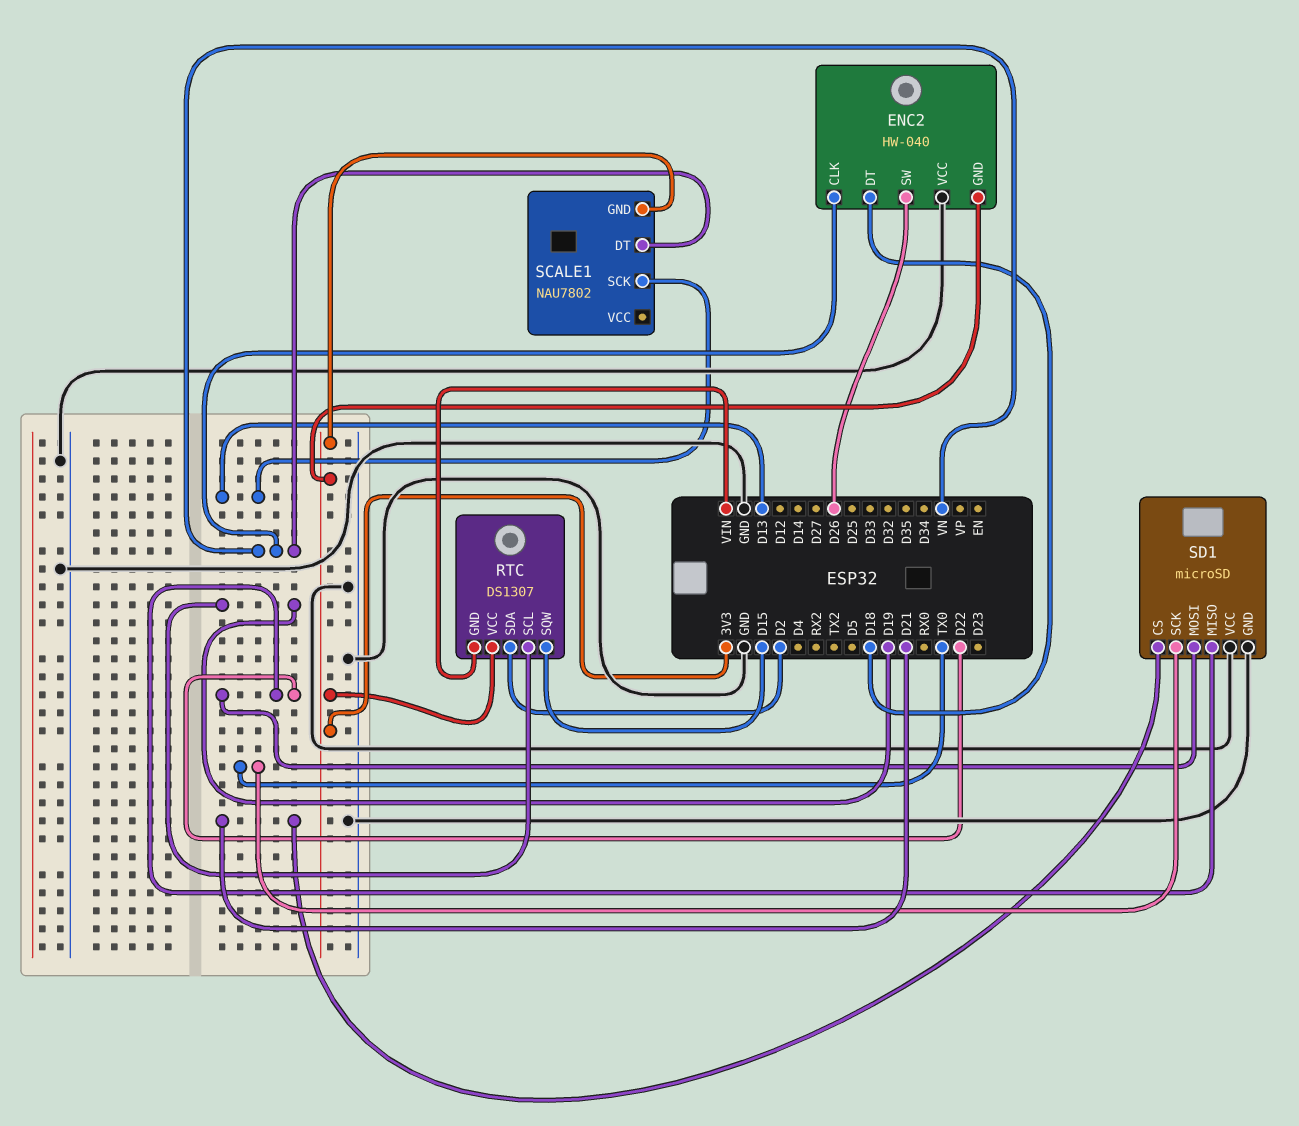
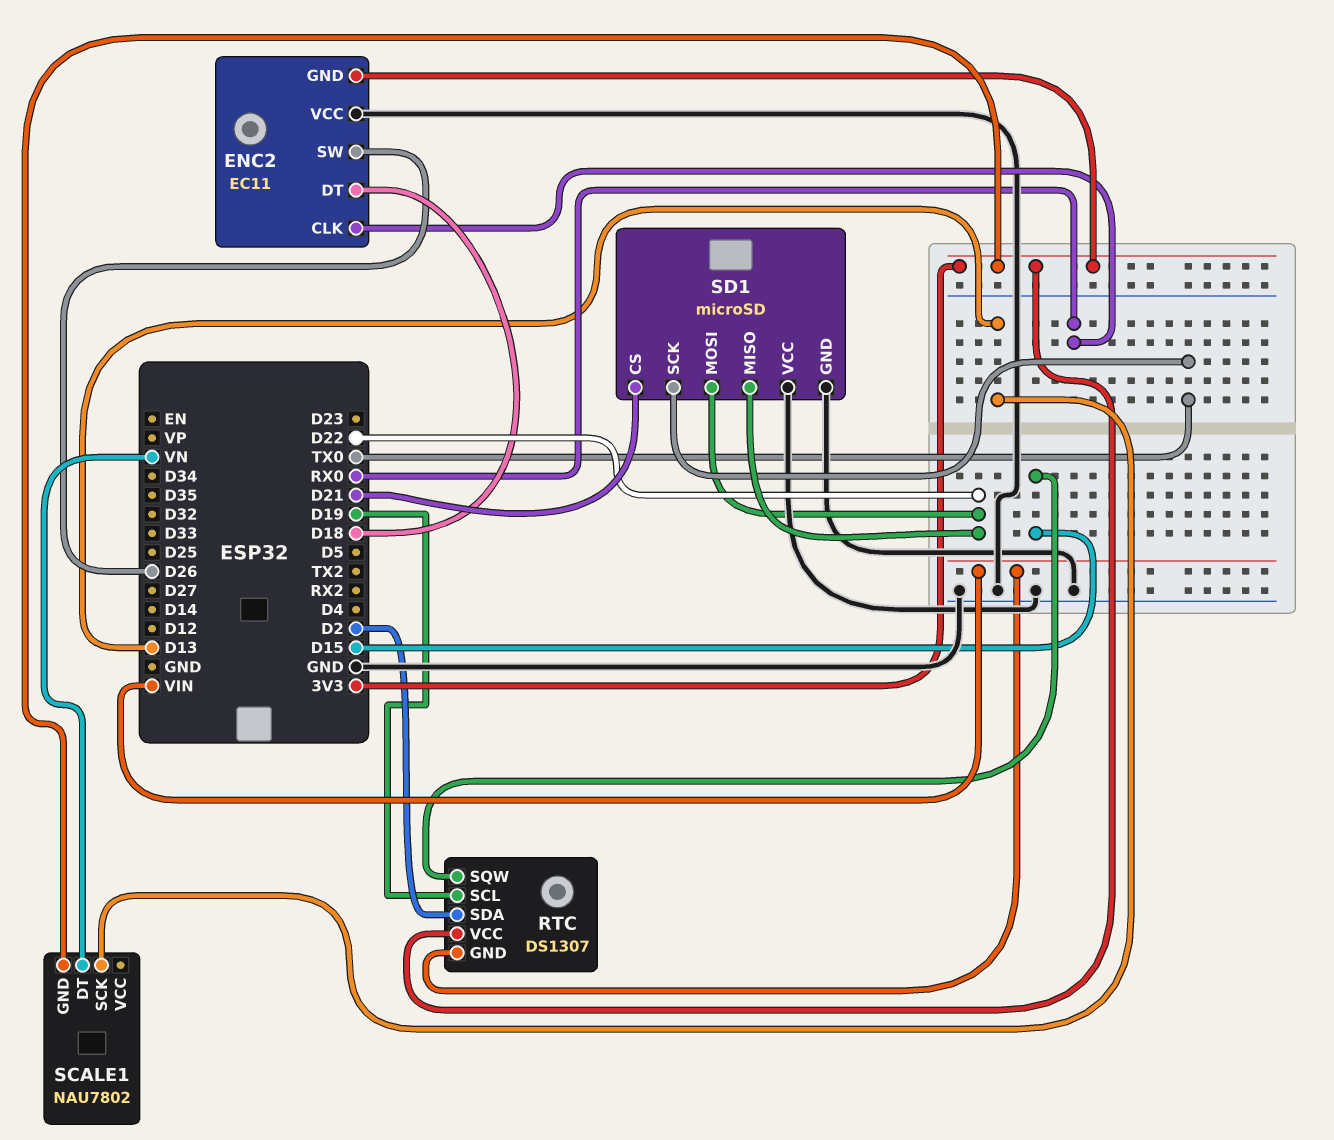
ENC2: HW-040 -> EC11
ENC2 pin CLK: VN -> RX0

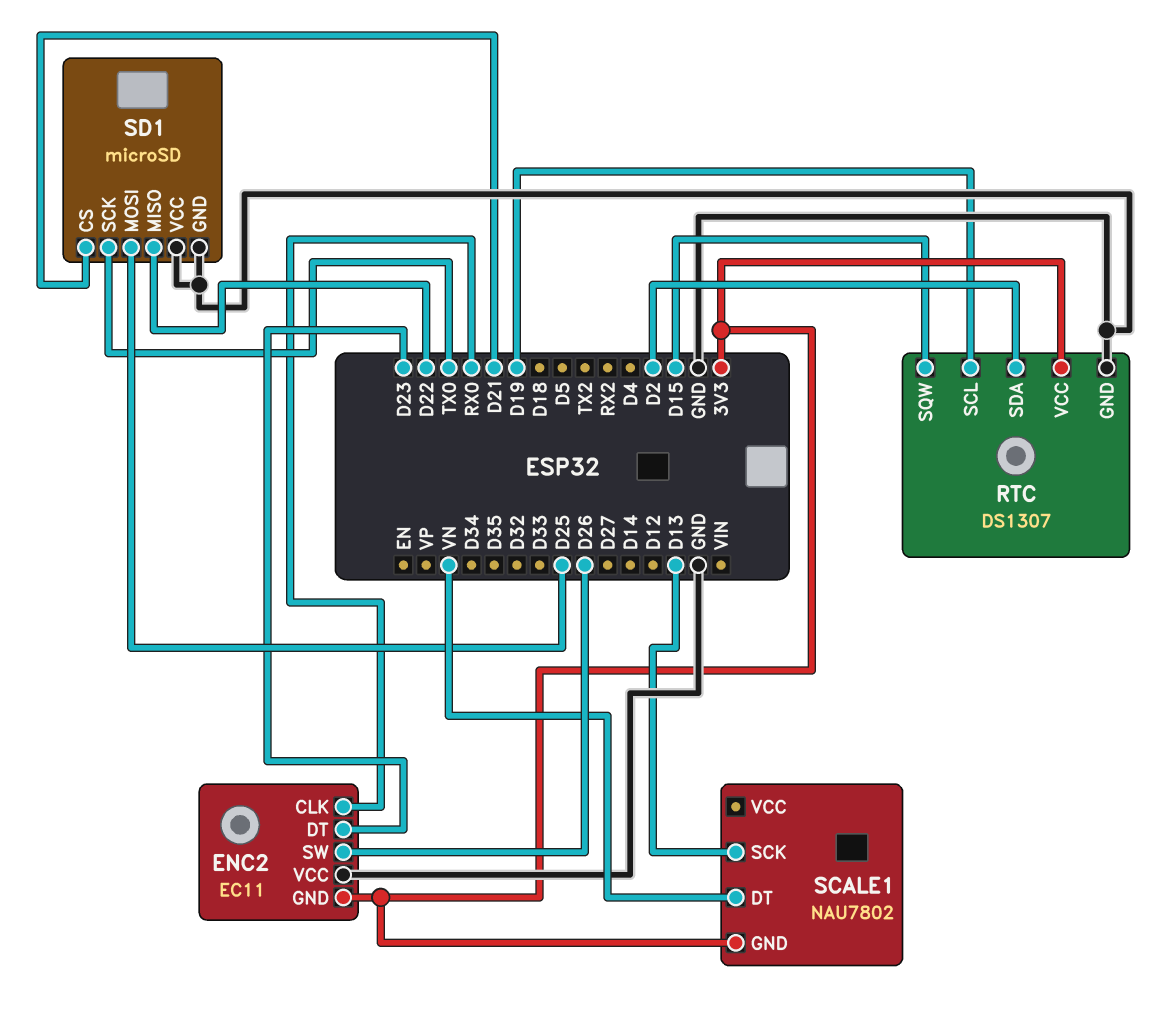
ENC2 pin DT: D18 -> D23
RTC pin GND: VIN -> GND
SD1 pin MOSI: D22 -> D25

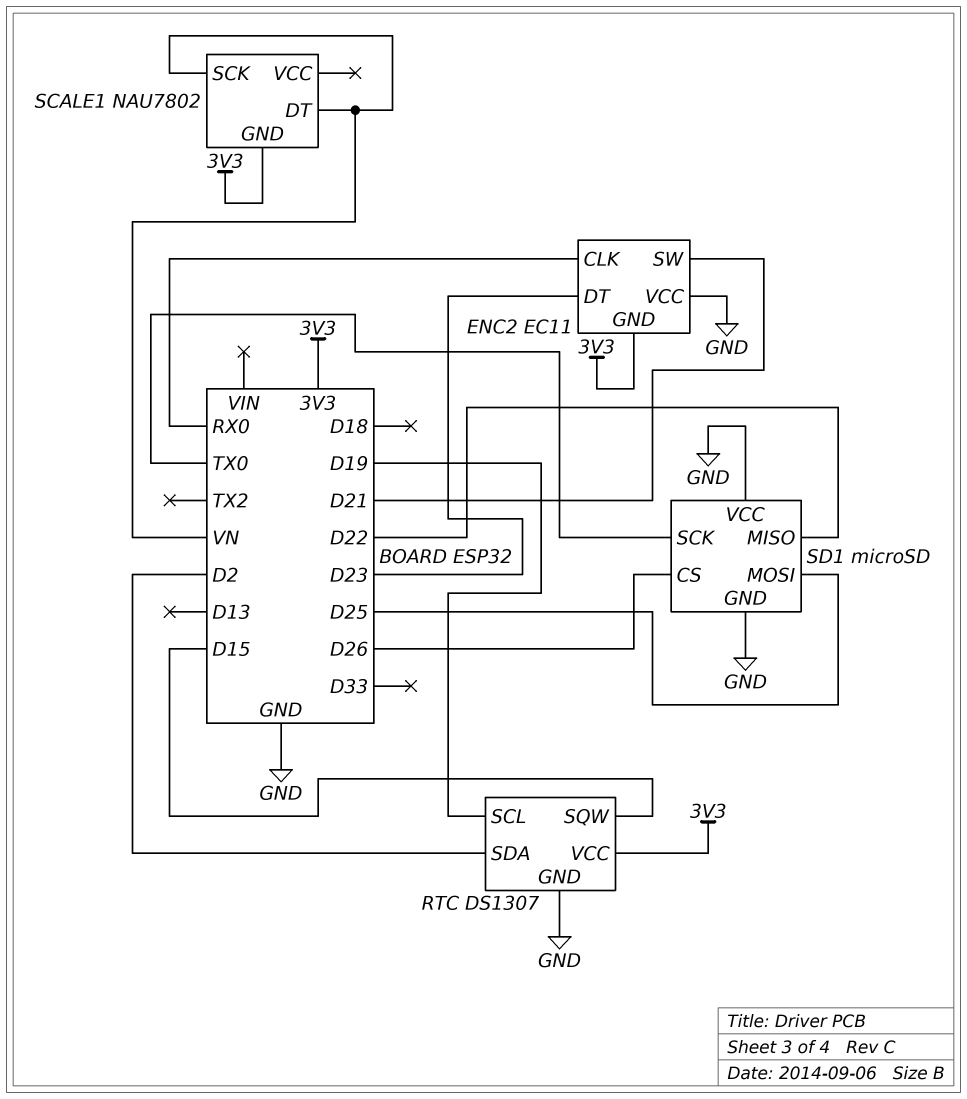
ENC2 pin SW: D26 -> D21
SCALE1 pin SCK: D13 -> VN
SD1 pin CS: D21 -> D26

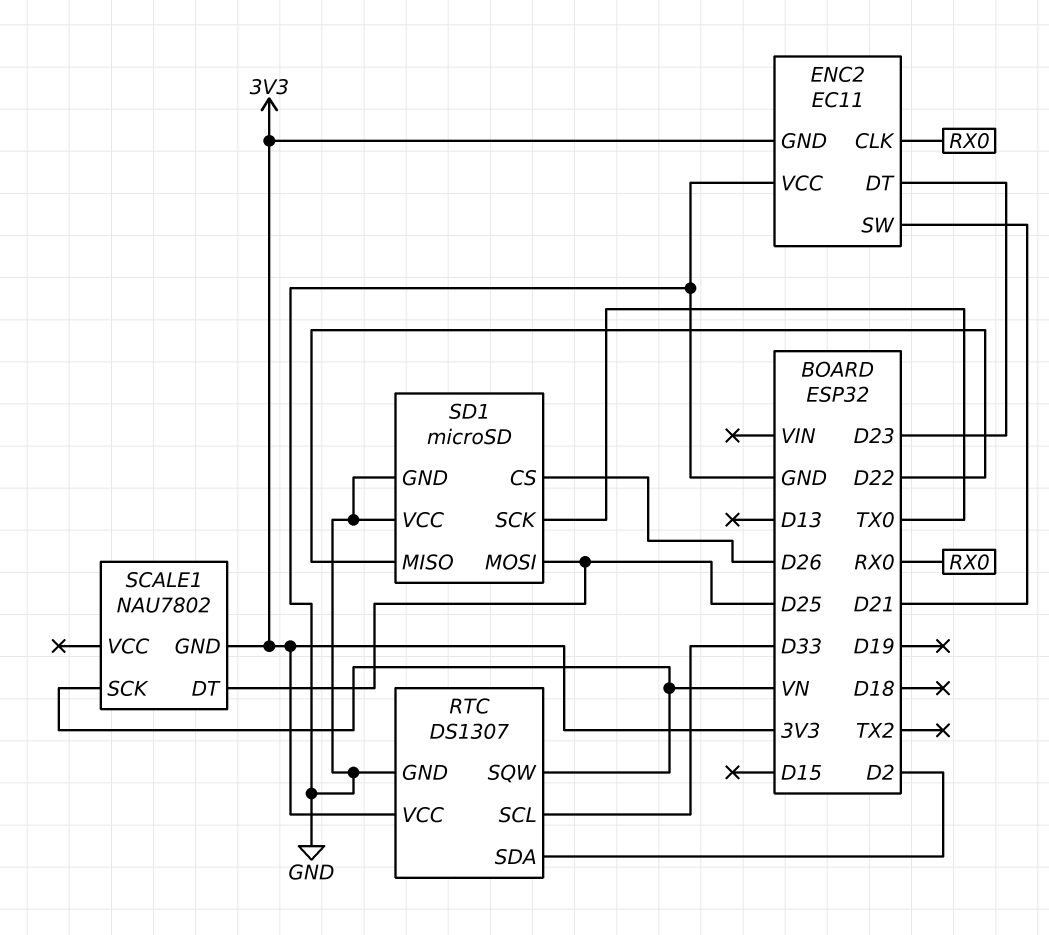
RTC pin SCL: D19 -> D33
RTC pin SQW: D15 -> VN
SCALE1 pin DT: VN -> D25

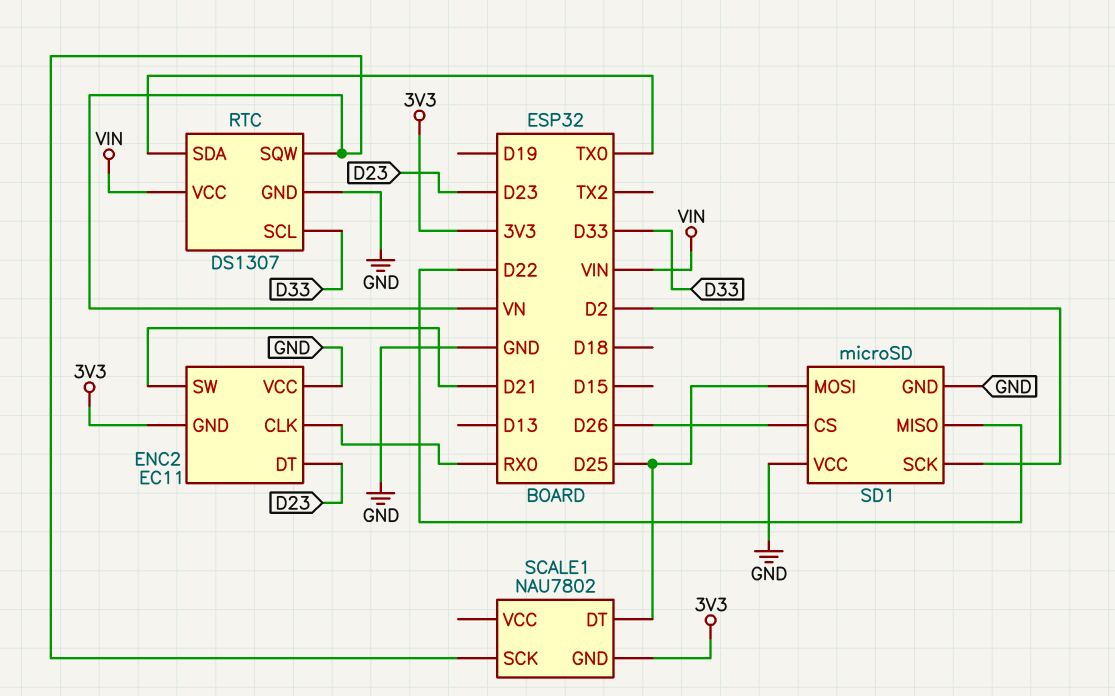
RTC pin SDA: D2 -> TX0
RTC pin VCC: 3V3 -> VIN
SD1 pin SCK: TX0 -> D2

